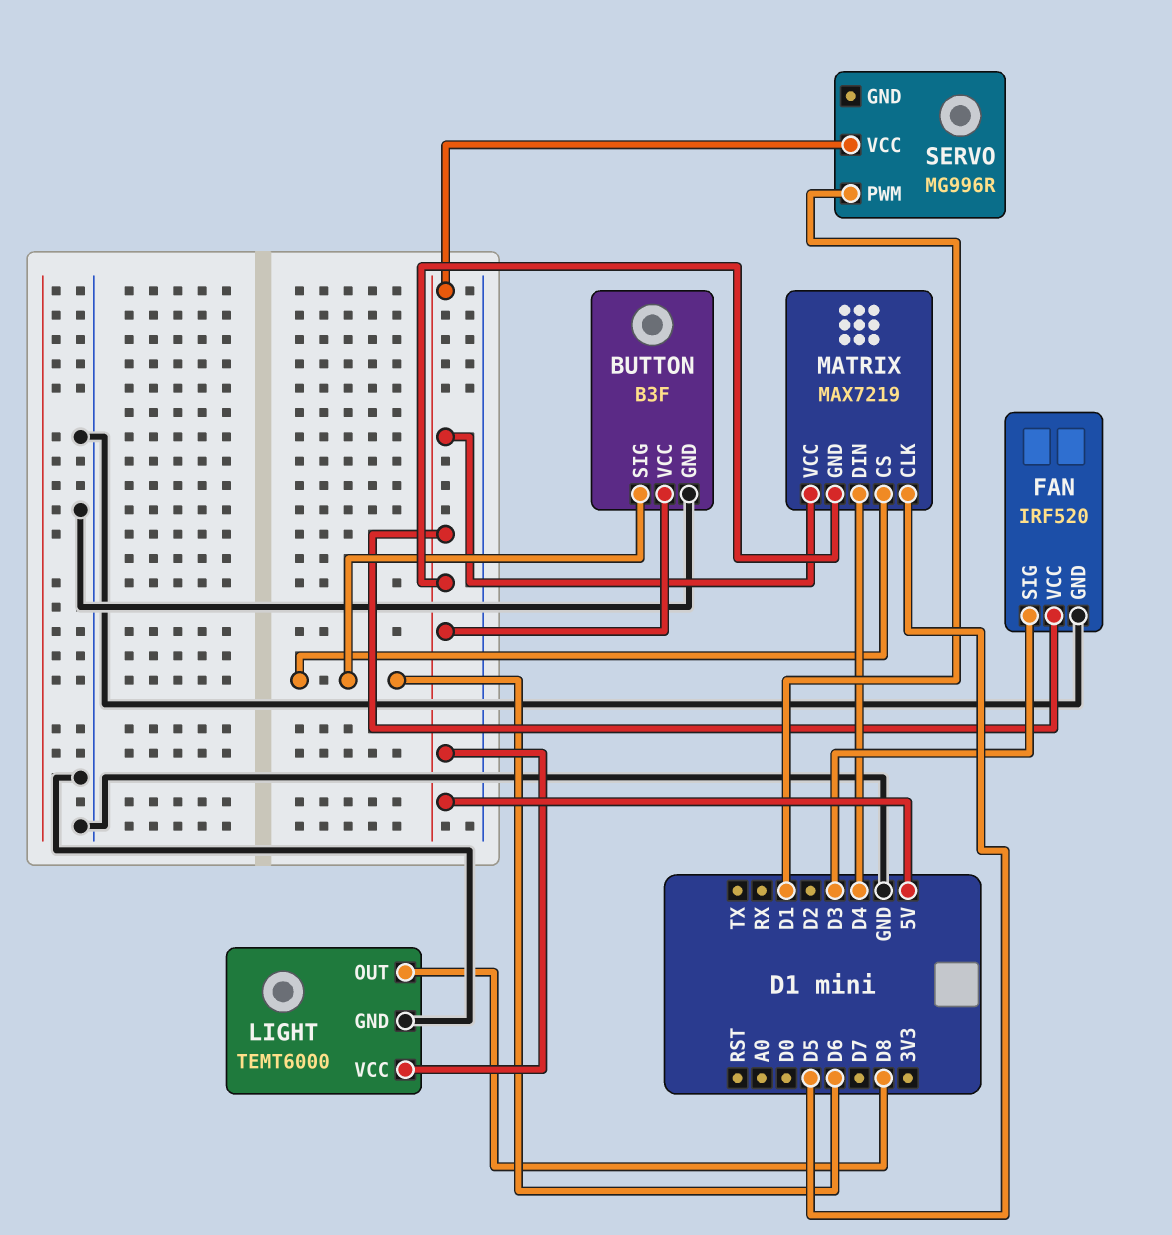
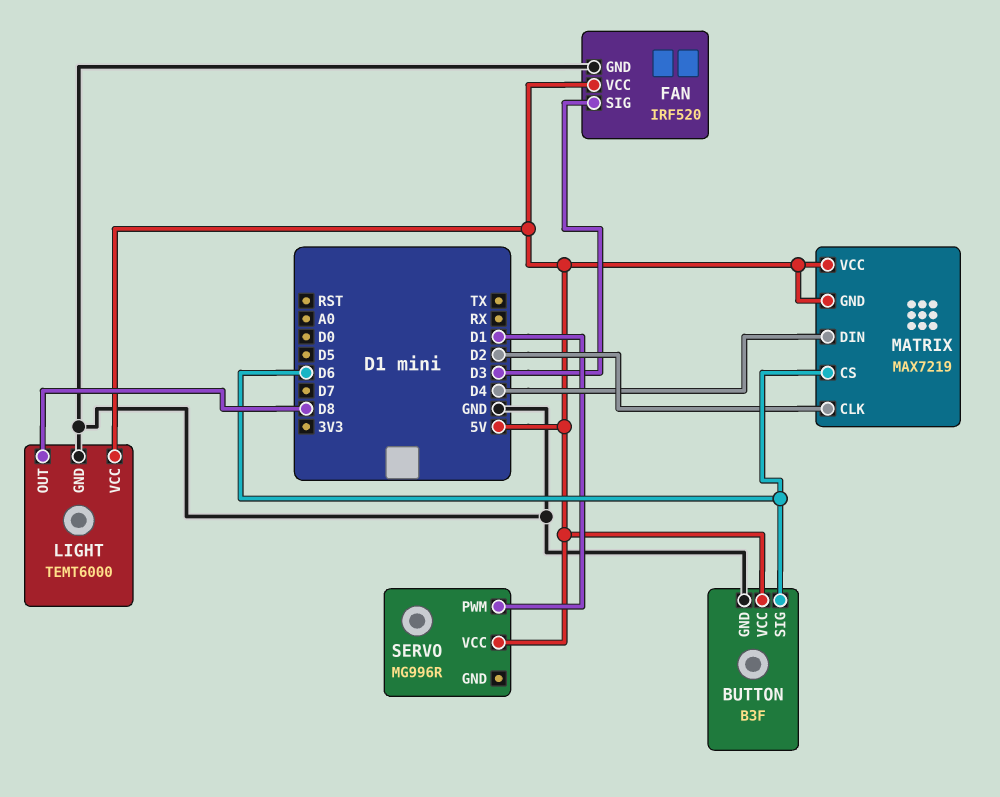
MATRIX pin CLK: D5 -> D2

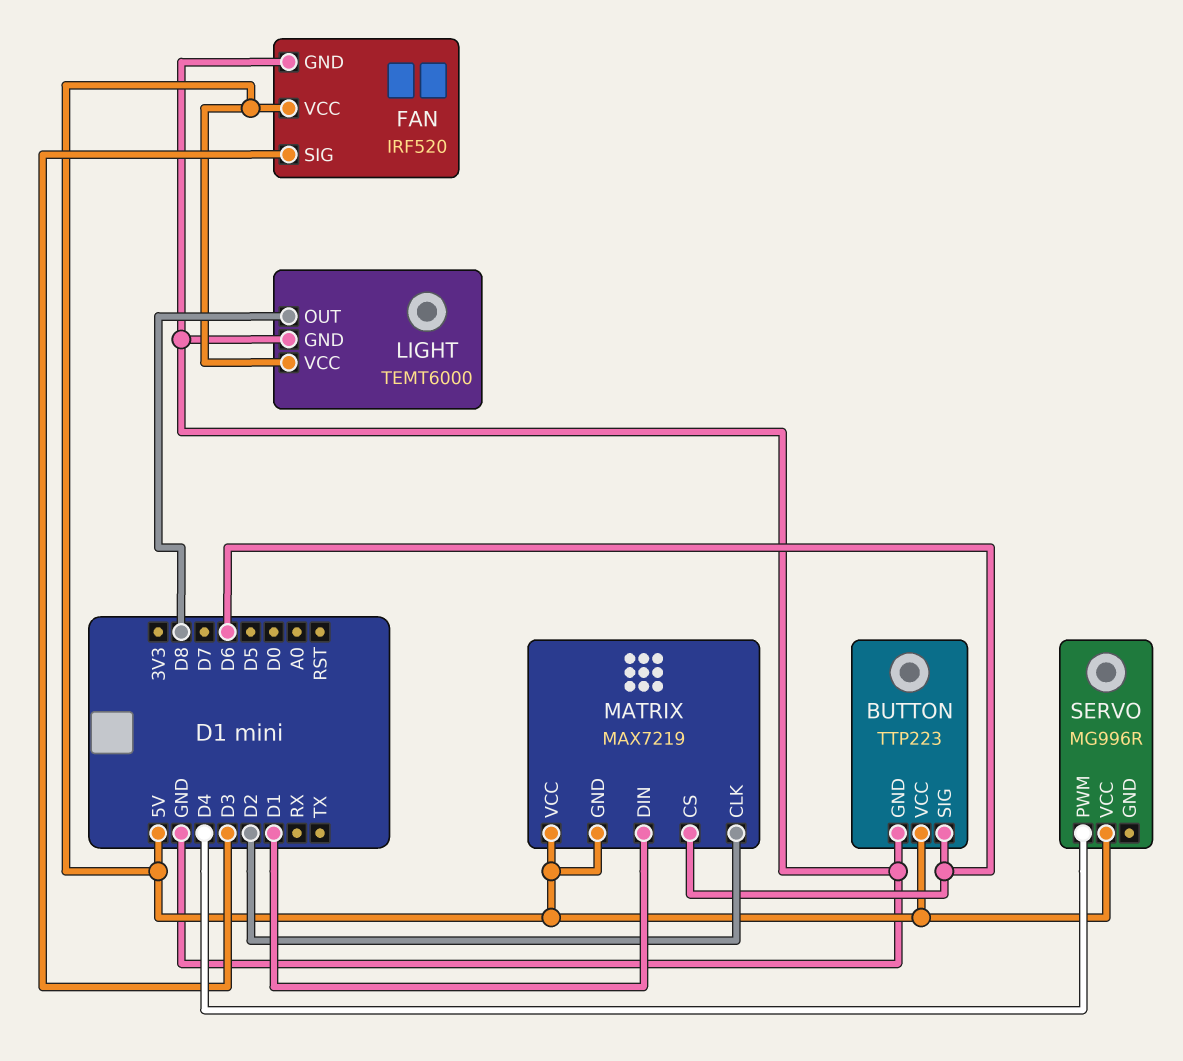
BUTTON: B3F -> TTP223
MATRIX pin DIN: D4 -> D1
SERVO pin PWM: D1 -> D4

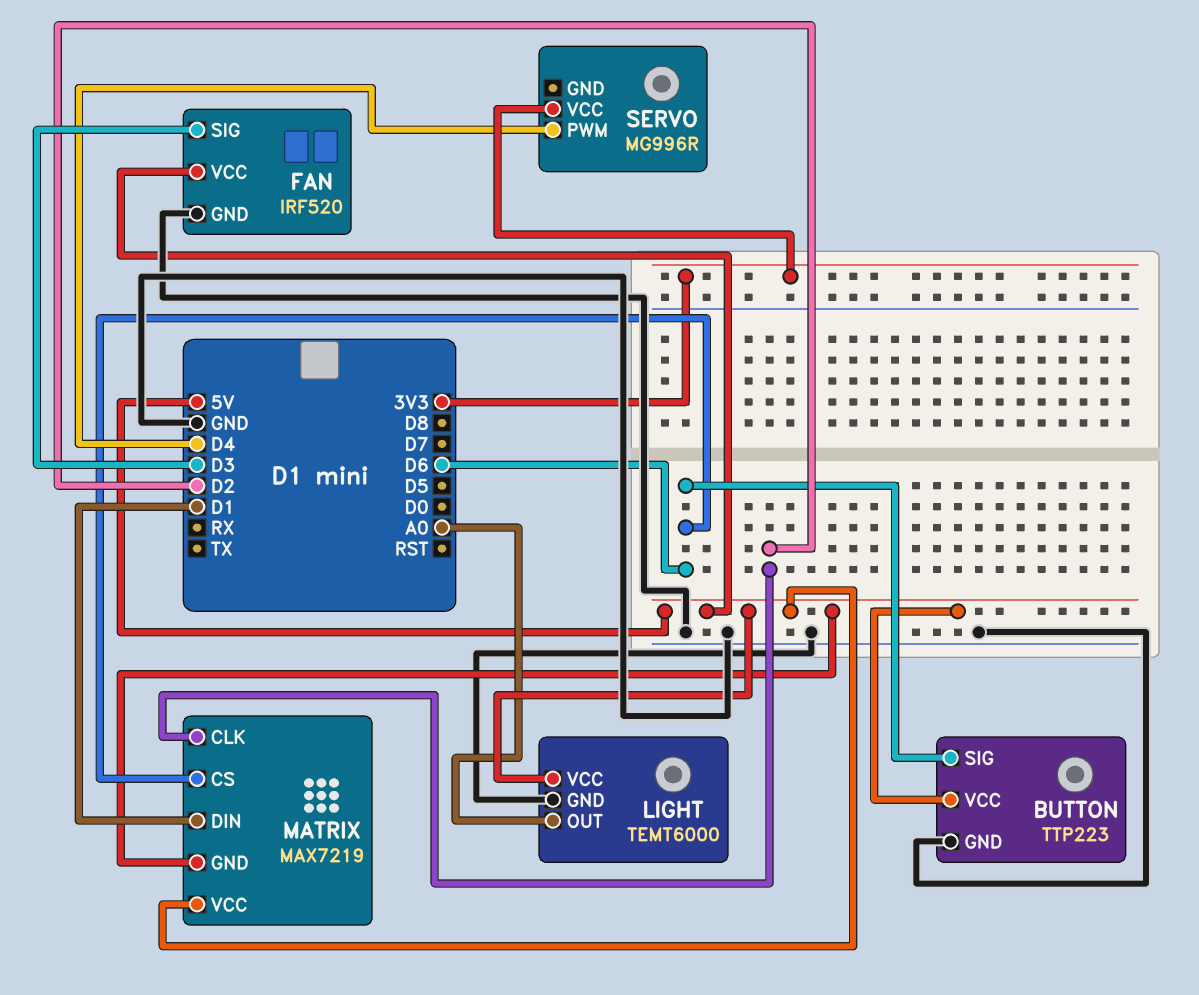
LIGHT pin OUT: D8 -> A0
SERVO pin VCC: 5V -> 3V3

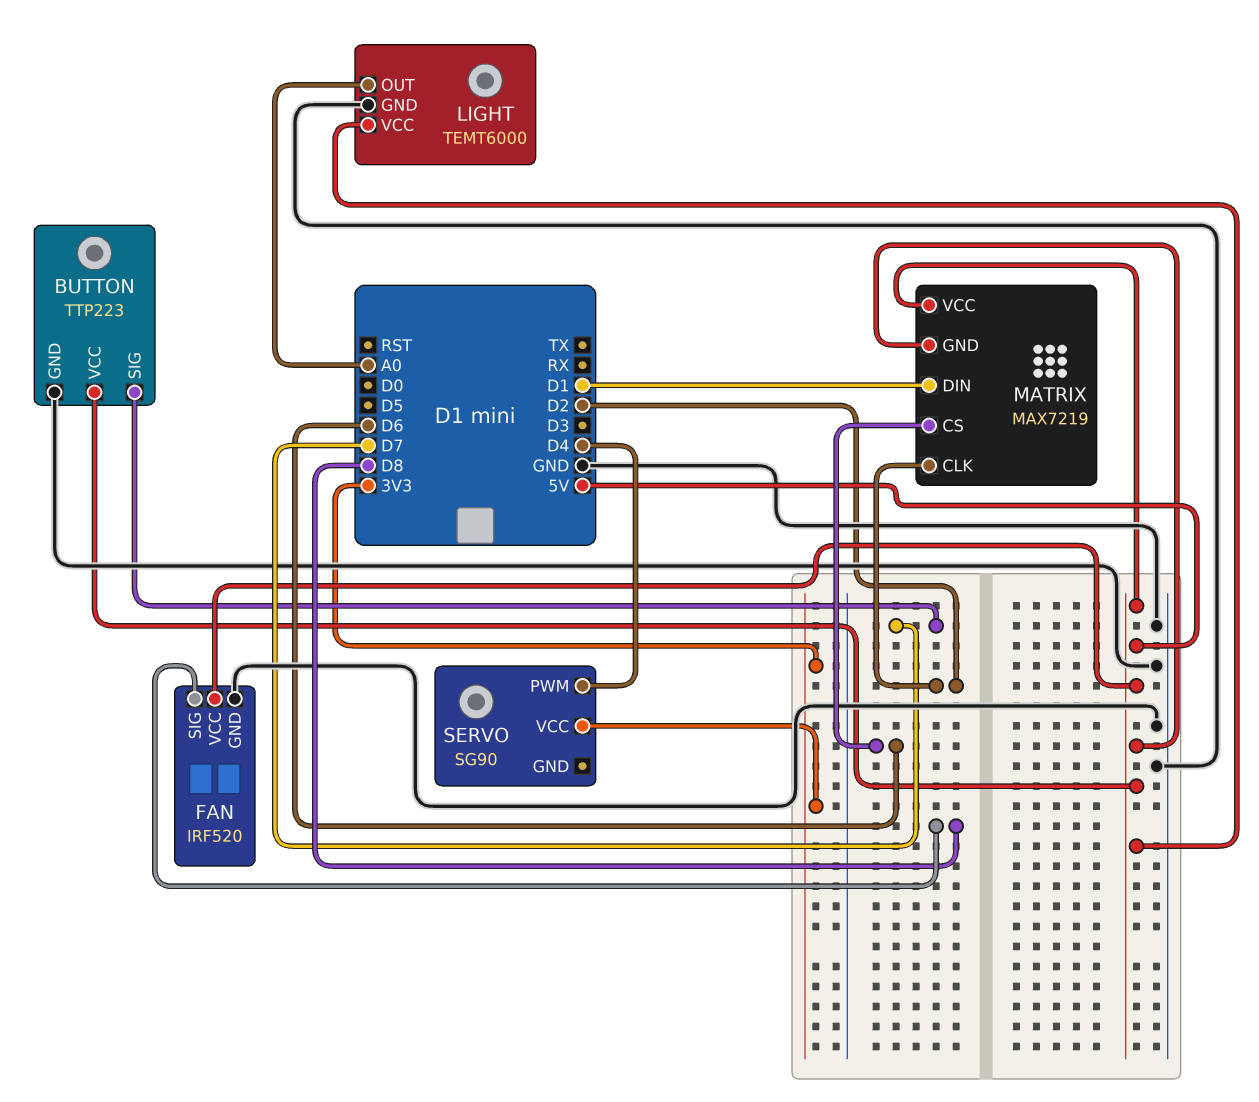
BUTTON pin SIG: D6 -> D7
FAN pin SIG: D3 -> D8
SERVO: MG996R -> SG90

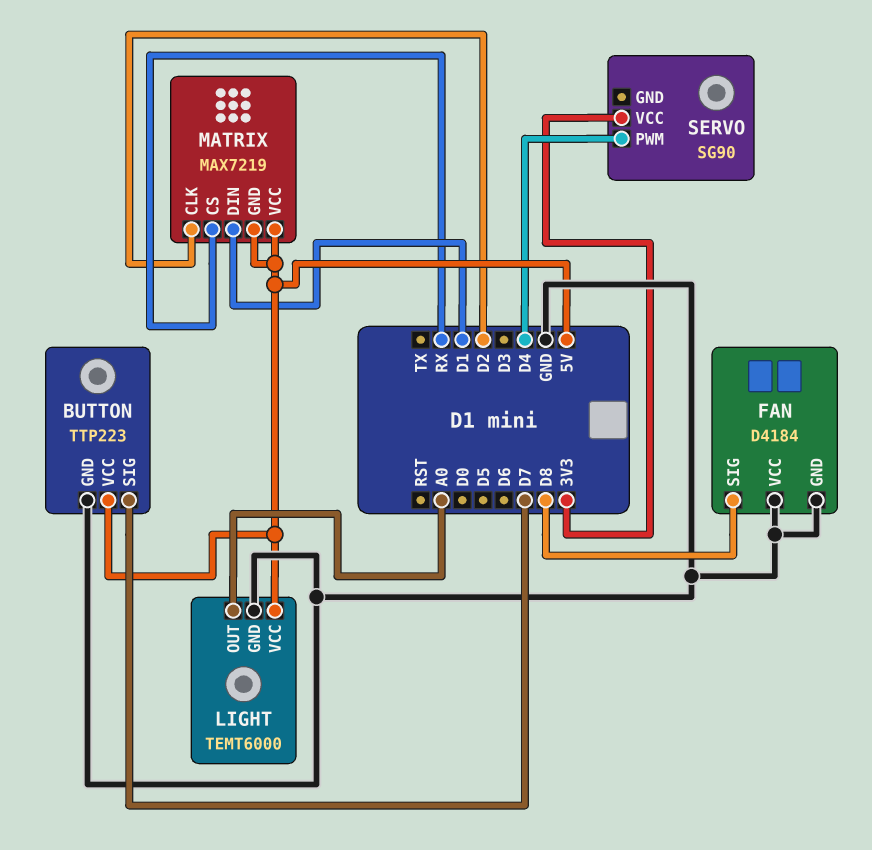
FAN: IRF520 -> D4184
FAN pin VCC: 5V -> GND
MATRIX pin CS: D6 -> RX

